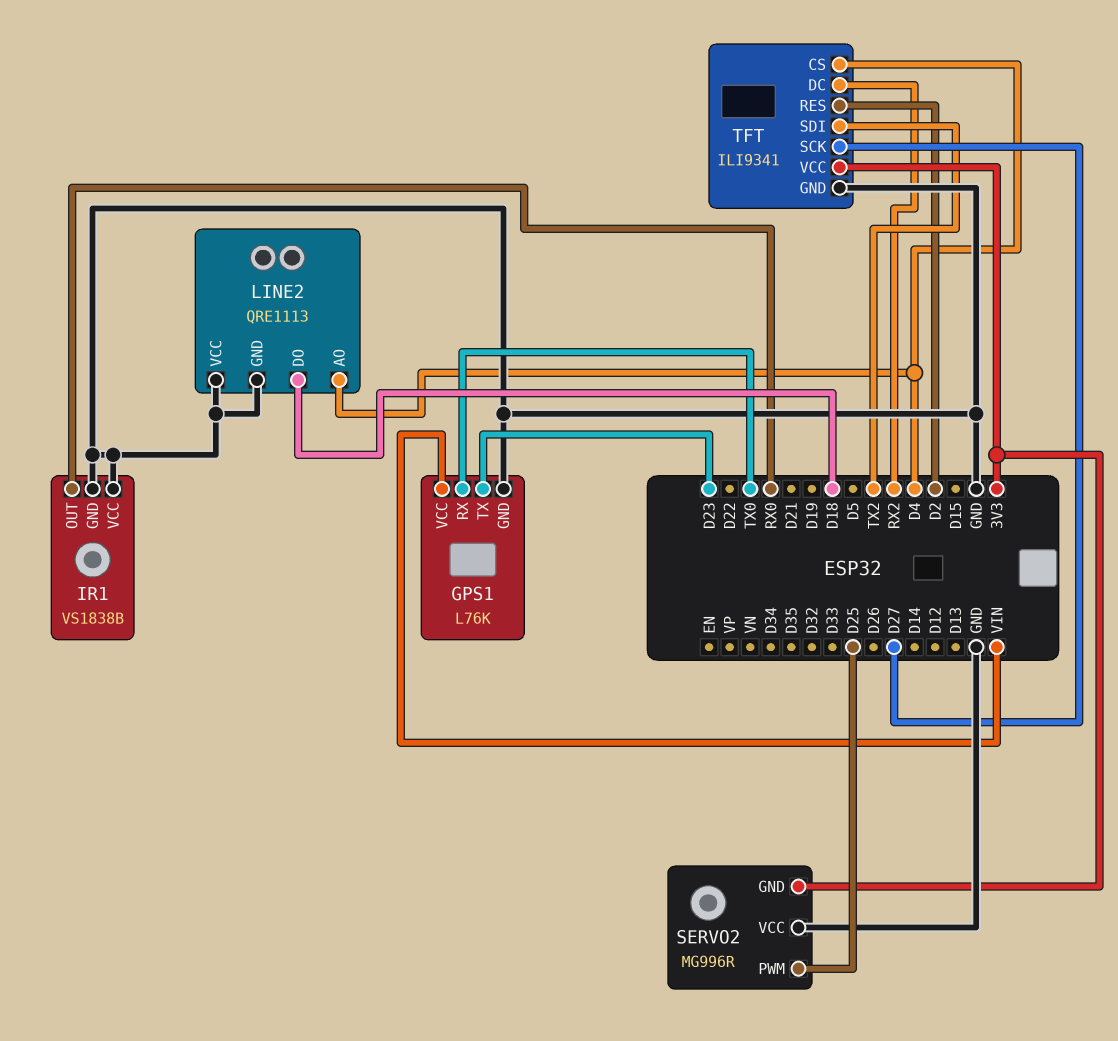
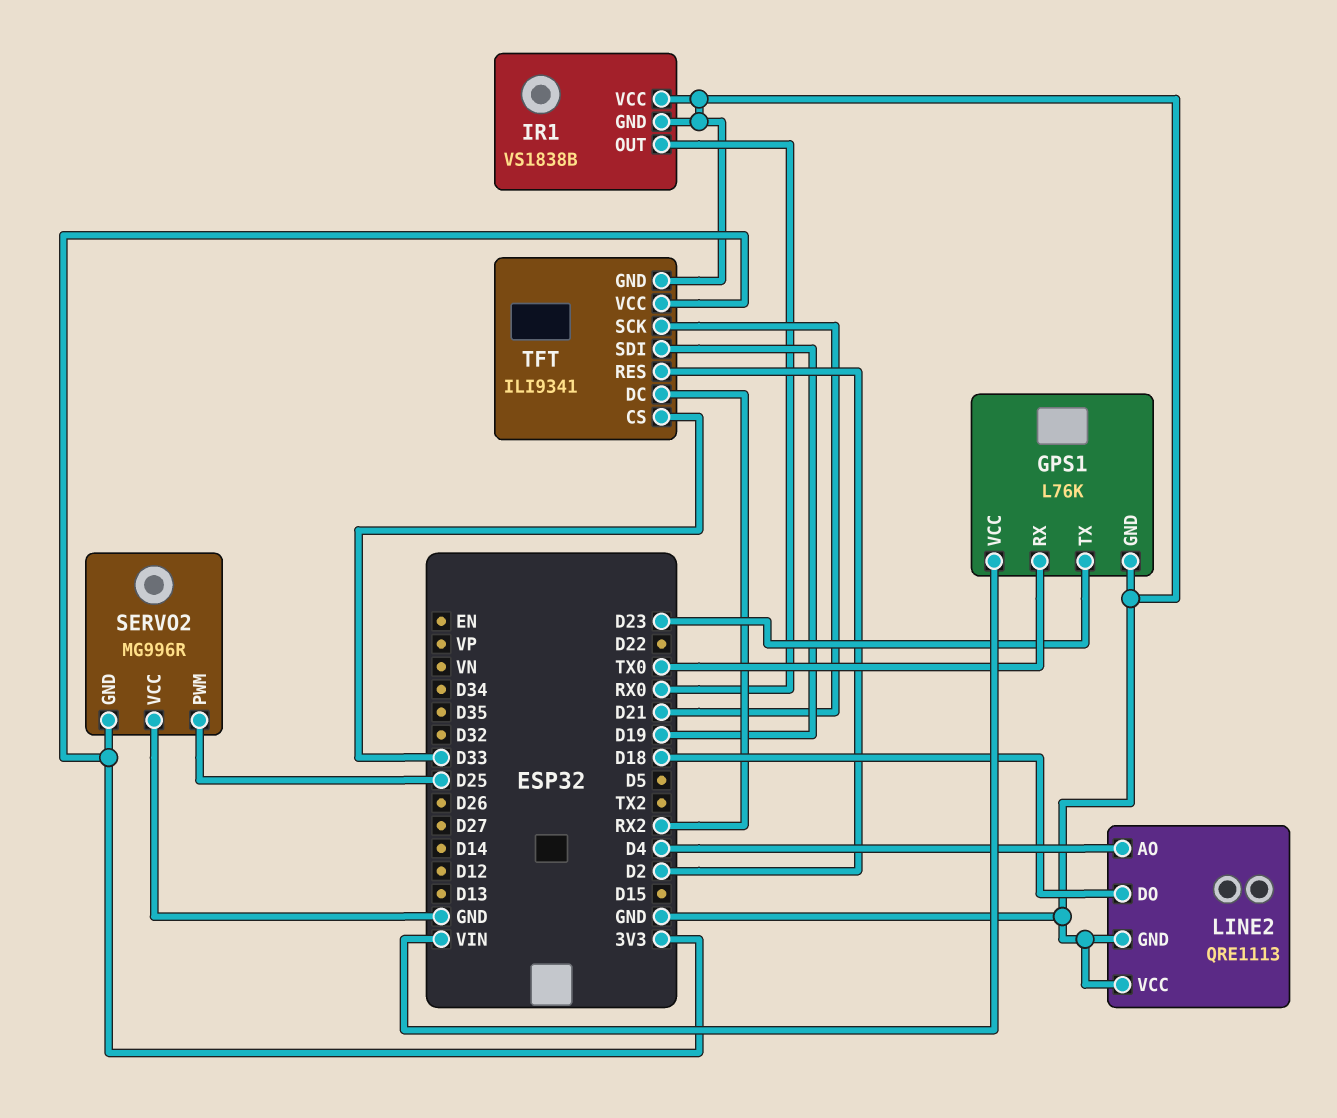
TFT pin CS: D4 -> D33
TFT pin SCK: D27 -> D21
TFT pin SDI: TX2 -> D19

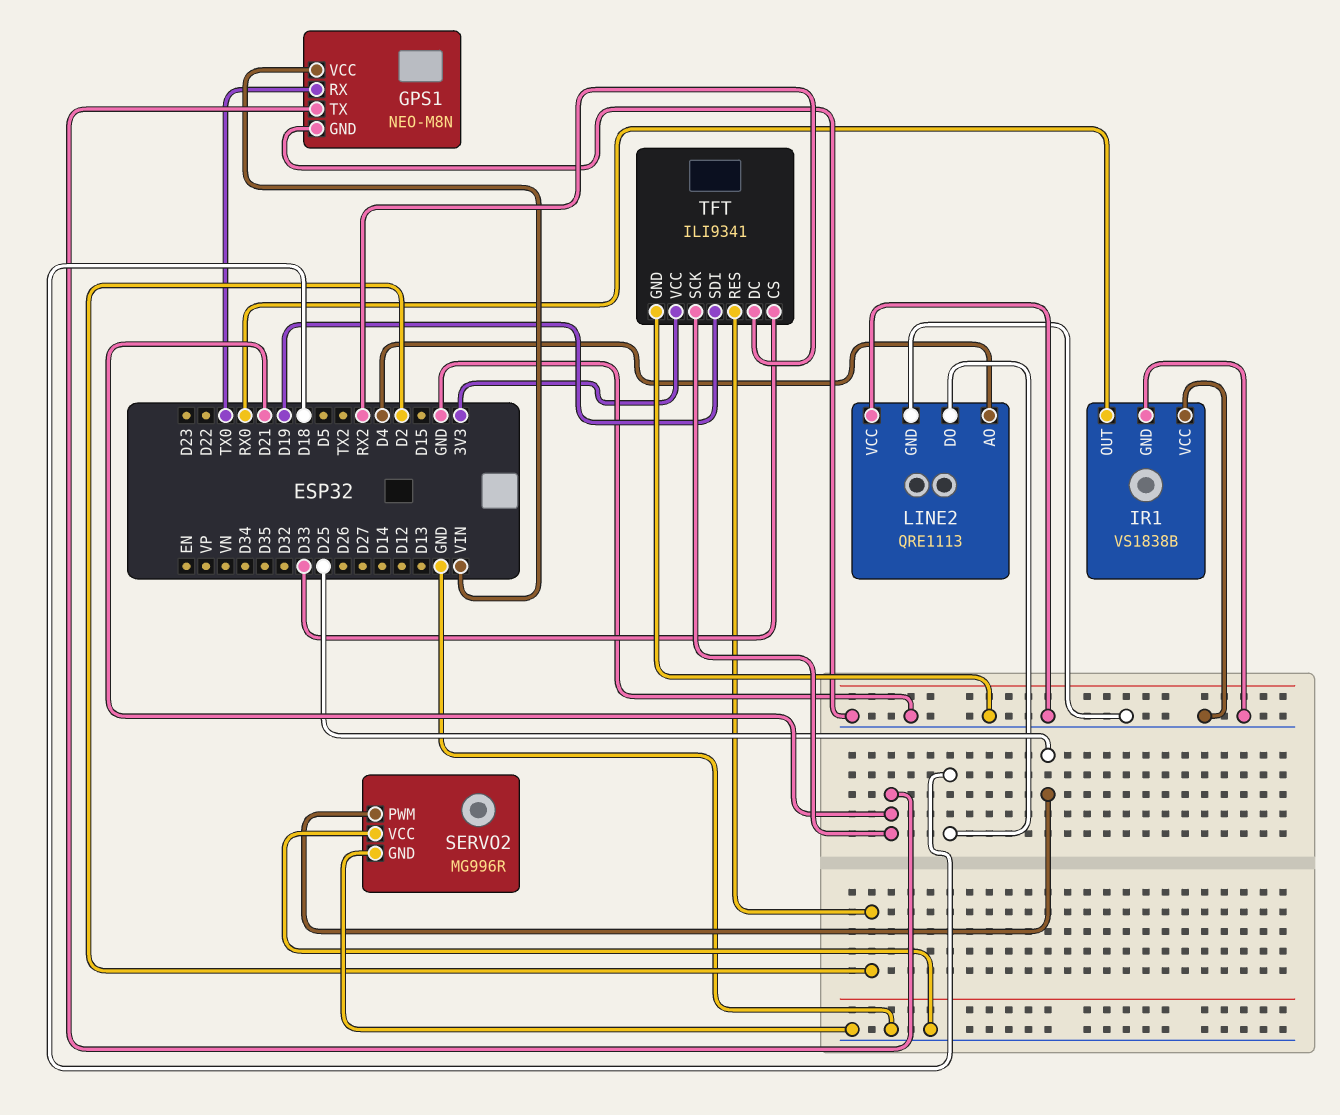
GPS1: L76K -> NEO-M8N
GPS1 pin TX: D23 -> D21
SERVO2 pin GND: 3V3 -> GND

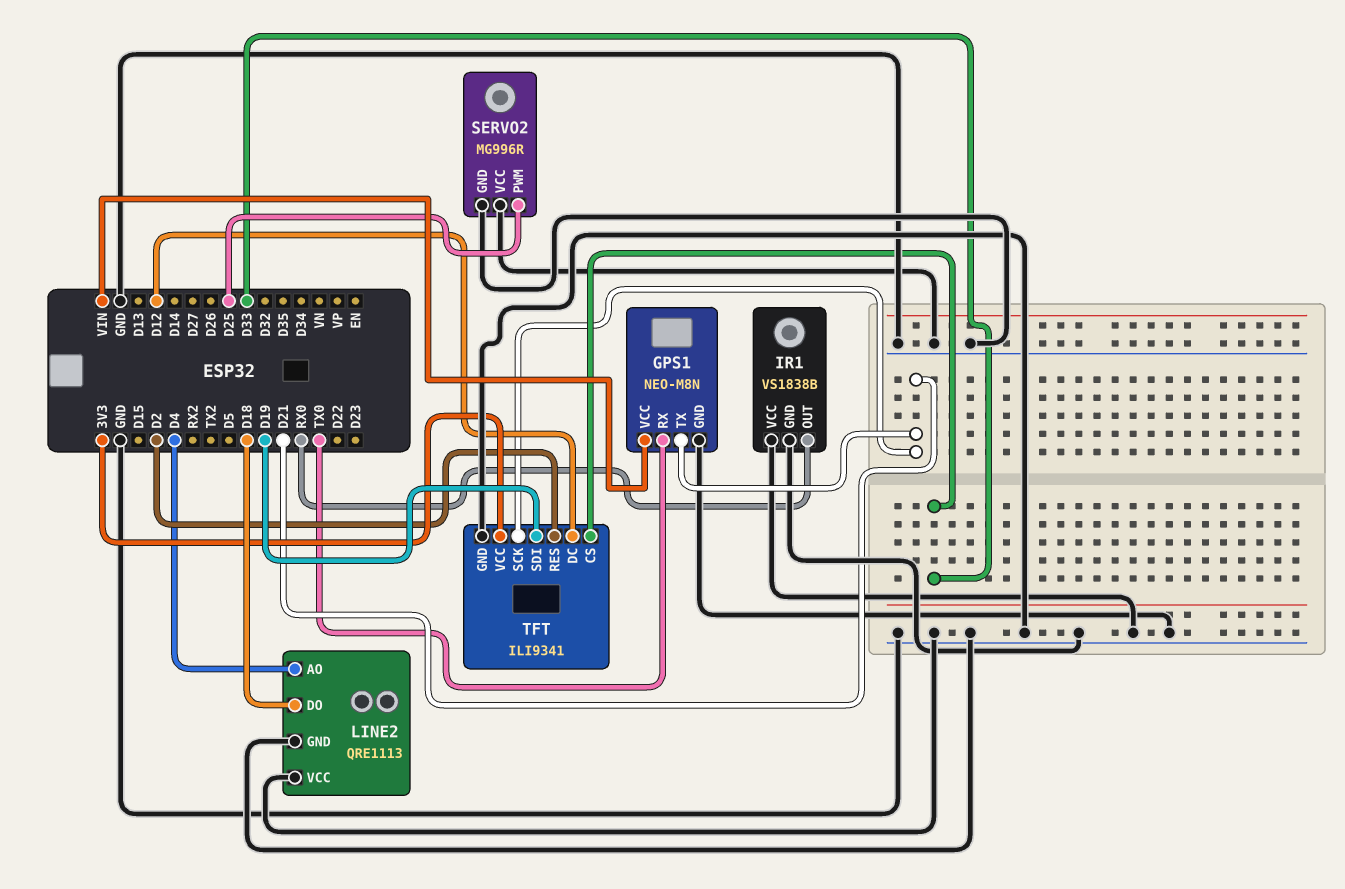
TFT pin DC: RX2 -> D12

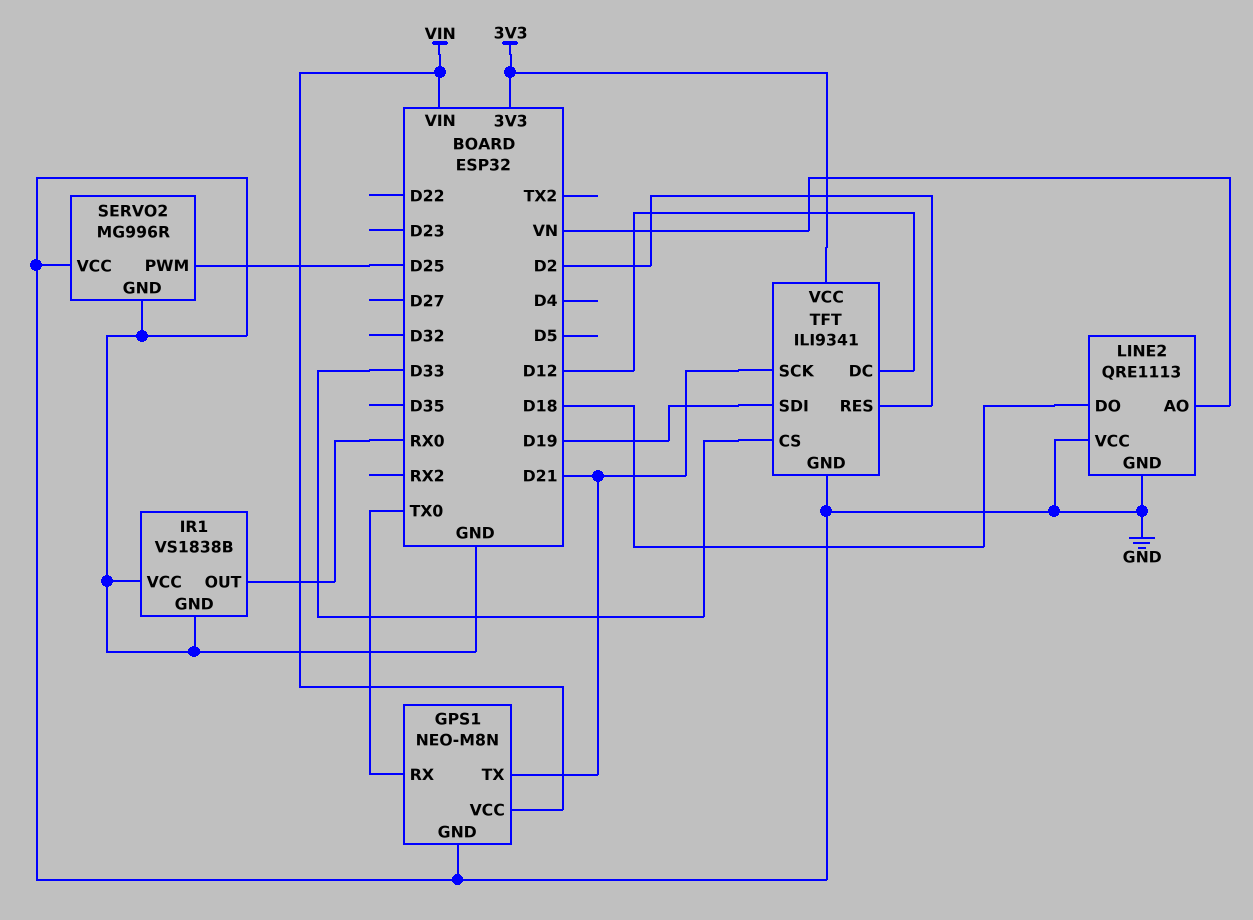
LINE2 pin AO: D4 -> VN

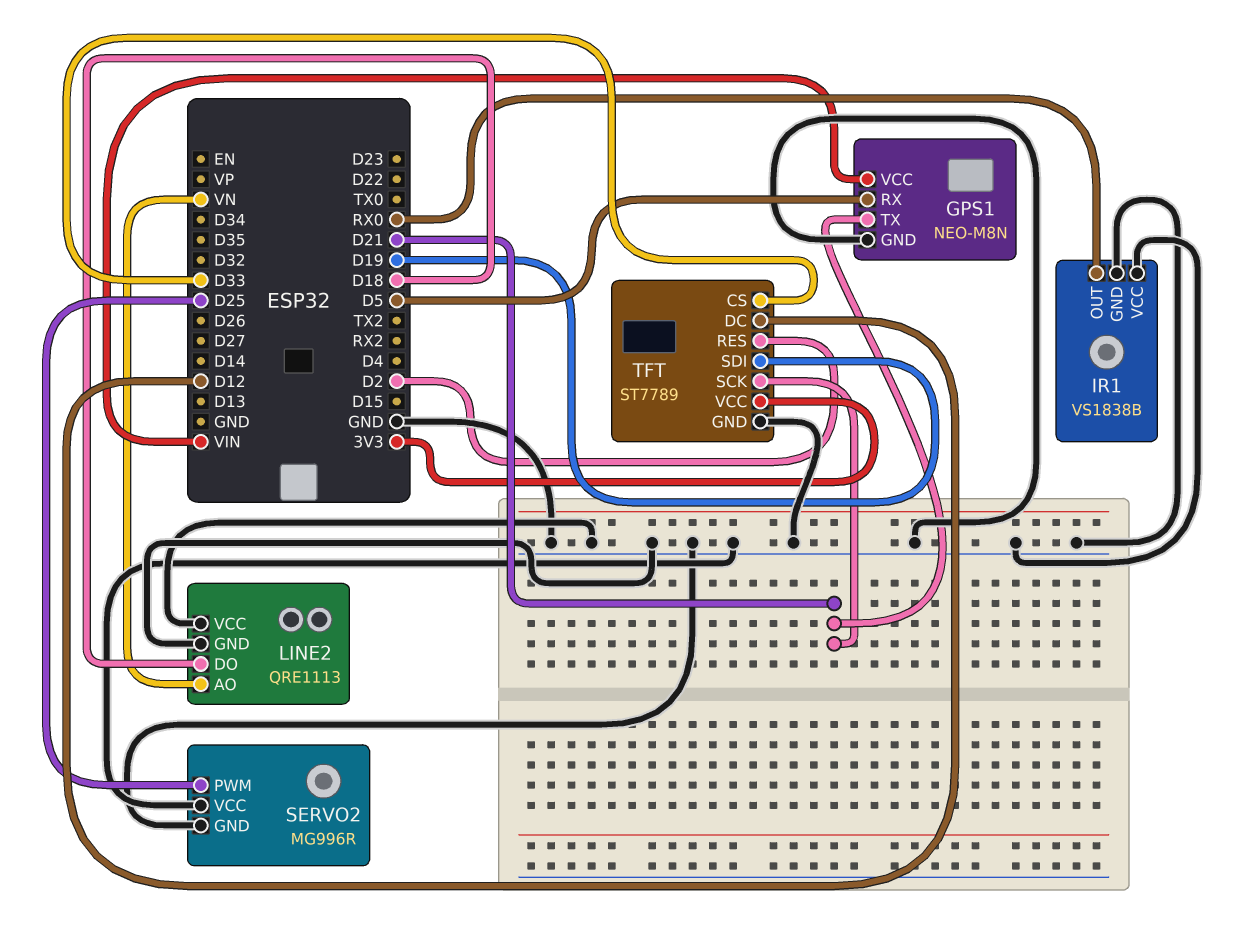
GPS1 pin RX: TX0 -> D5
TFT: ILI9341 -> ST7789

